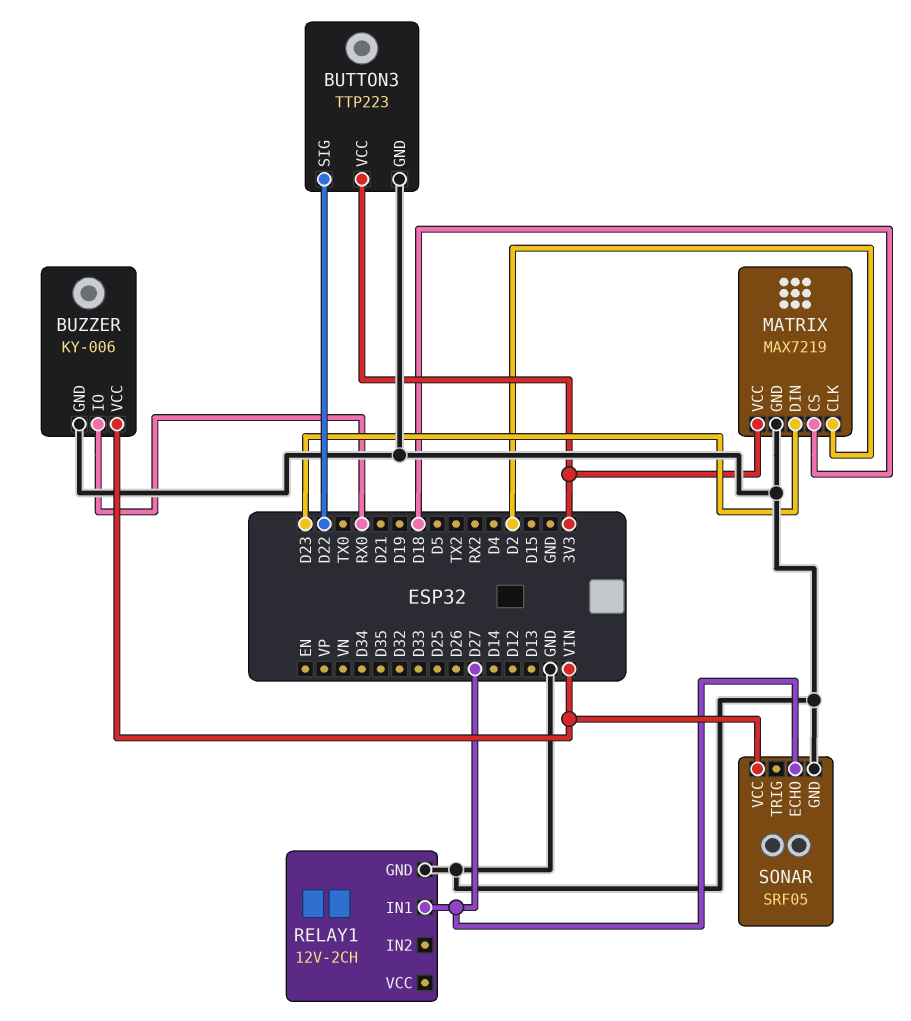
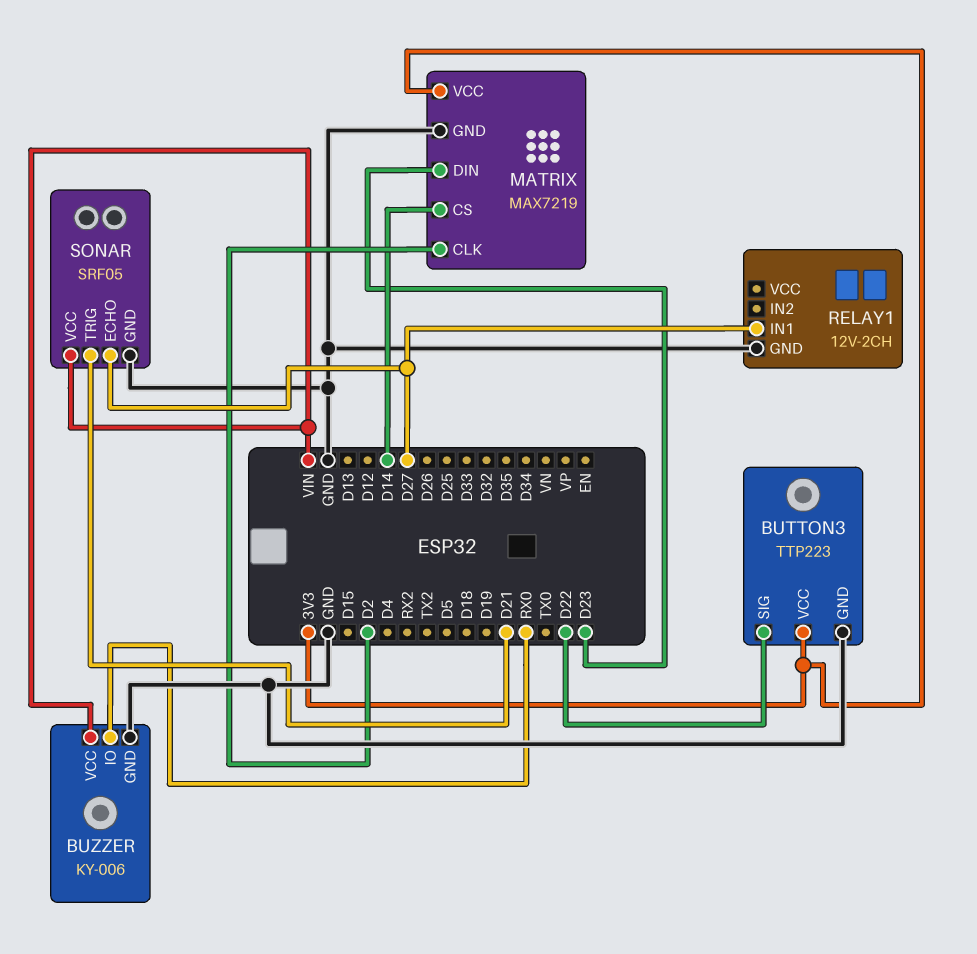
MATRIX pin CS: D18 -> D14
SONAR pin TRIG: none -> D21

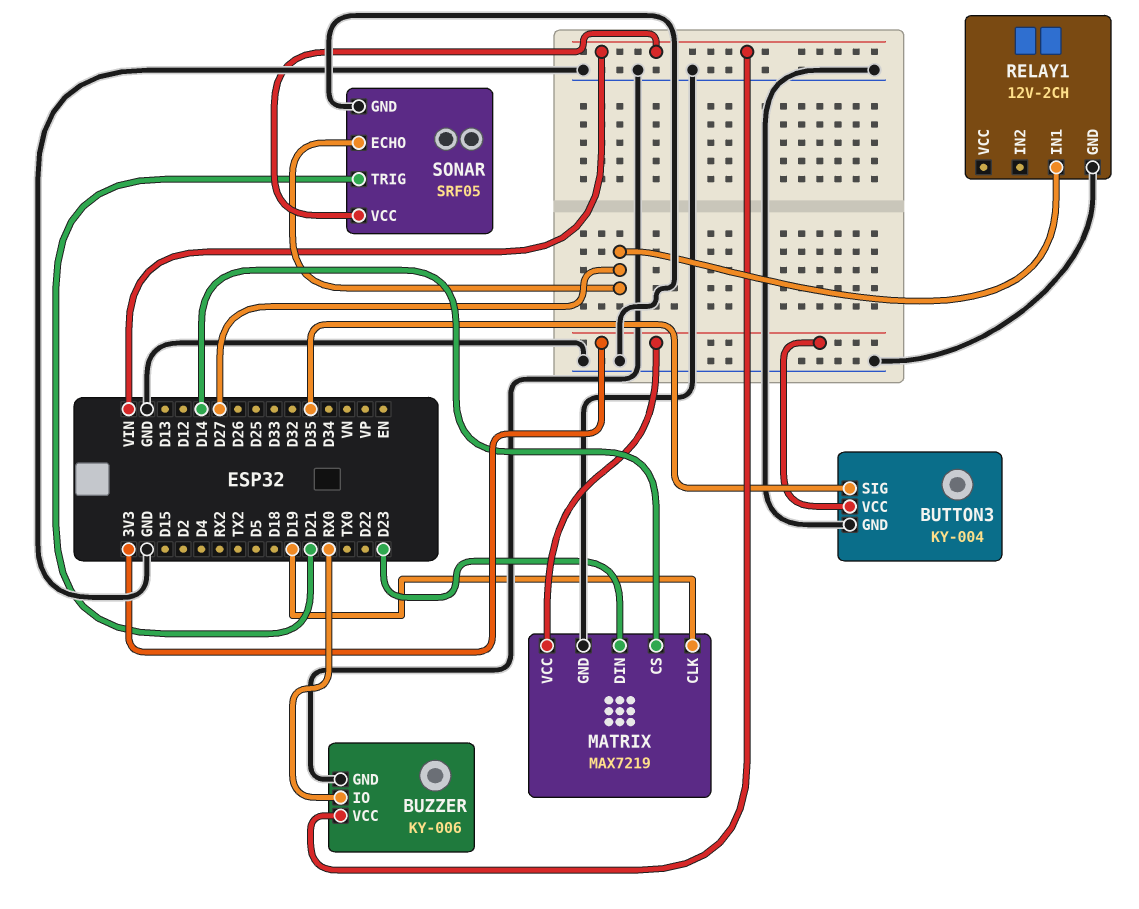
BUTTON3: TTP223 -> KY-004
BUTTON3 pin SIG: D22 -> D35
MATRIX pin CLK: D2 -> D19

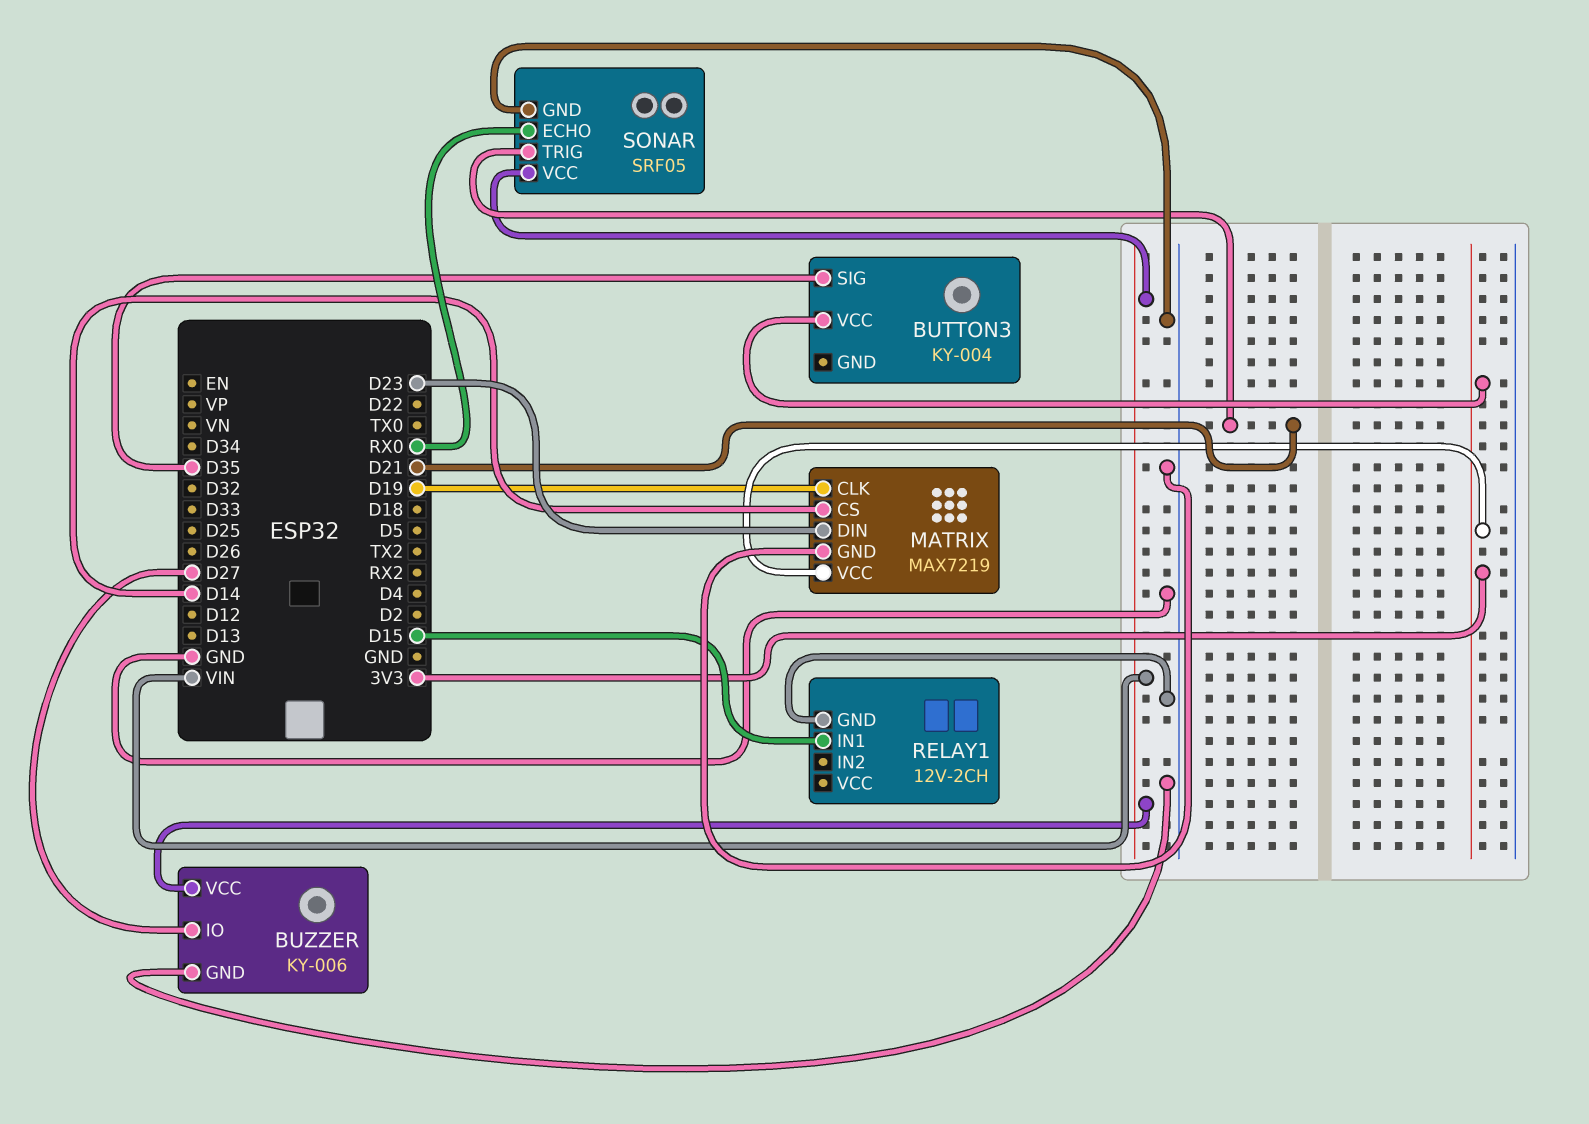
BUTTON3 pin GND: GND -> none
BUZZER pin IO: RX0 -> D27
RELAY1 pin IN1: D27 -> D15
SONAR pin ECHO: D27 -> RX0

